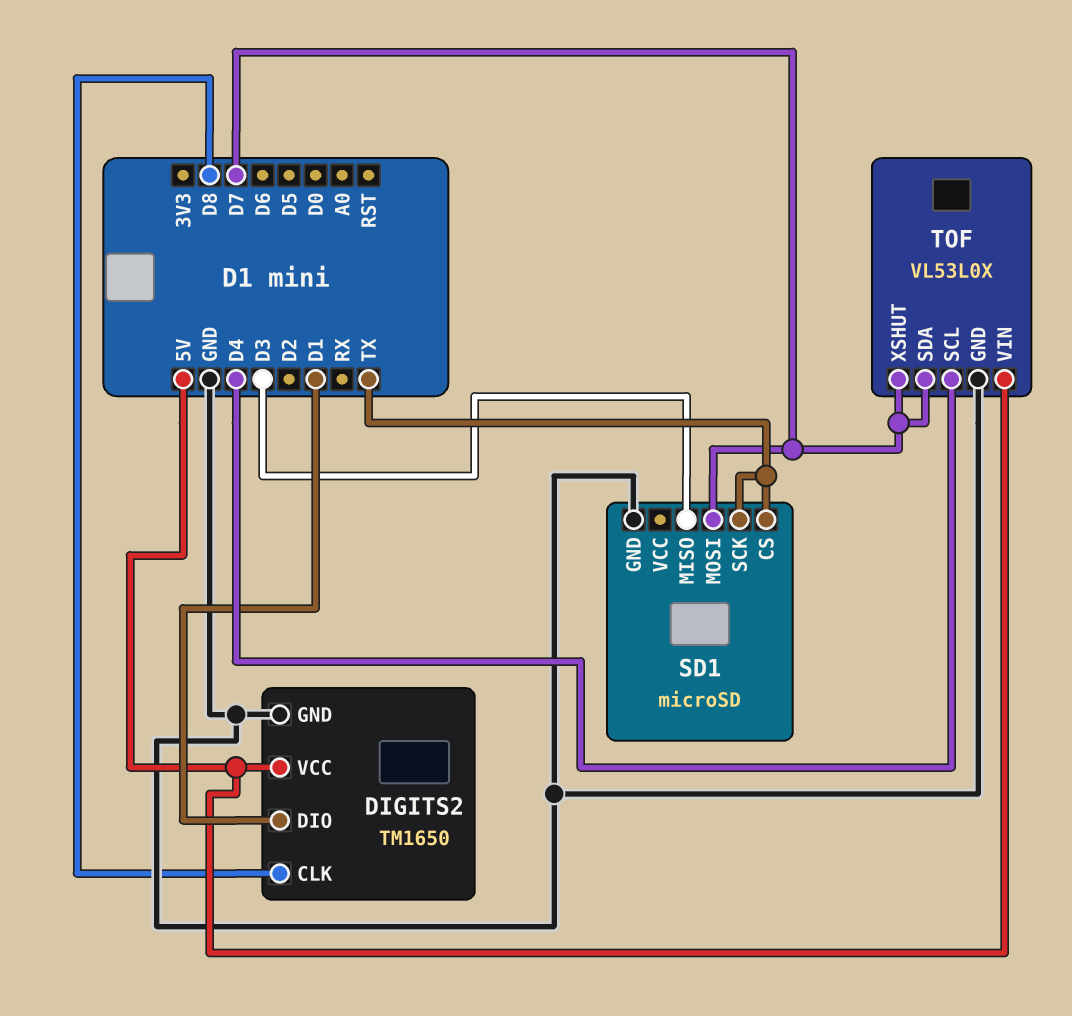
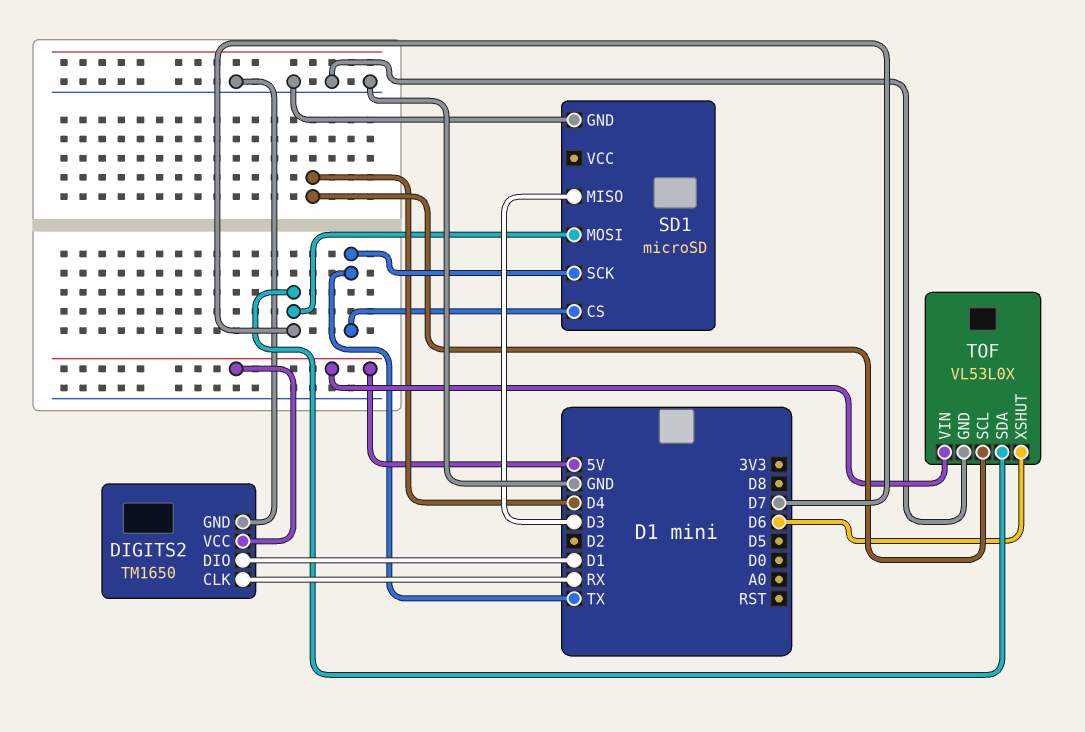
DIGITS2 pin CLK: D8 -> RX
TOF pin XSHUT: D7 -> D6

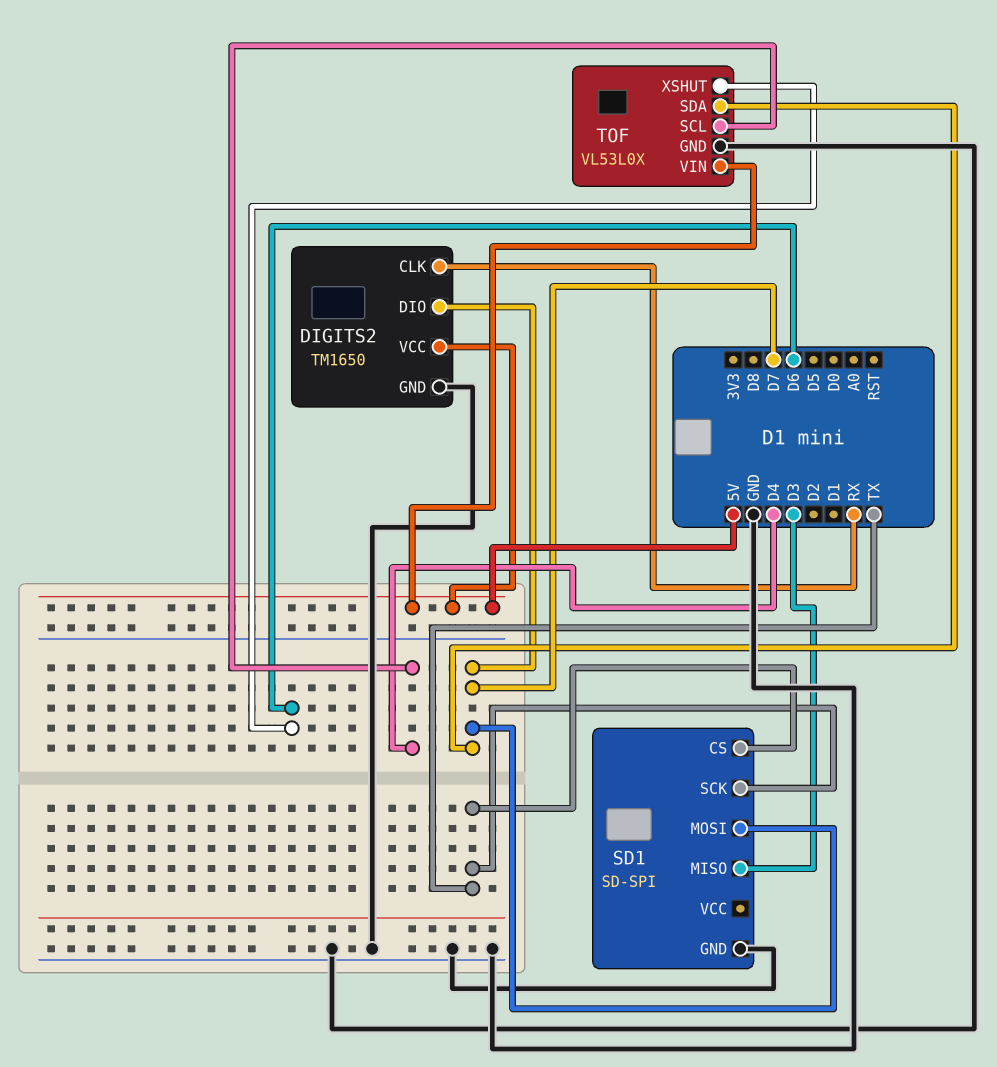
DIGITS2 pin DIO: D1 -> D7
SD1: microSD -> SD-SPI

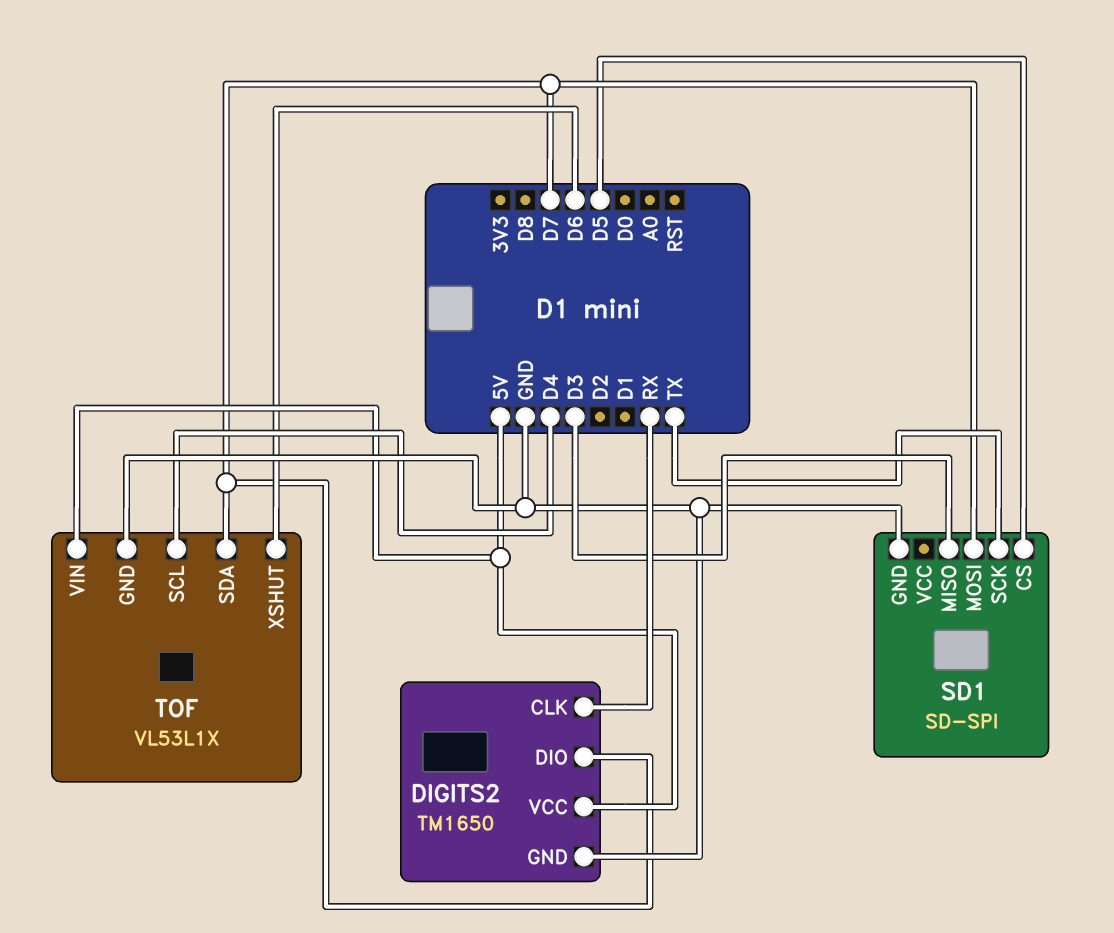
SD1 pin CS: TX -> D5
TOF: VL53L0X -> VL53L1X

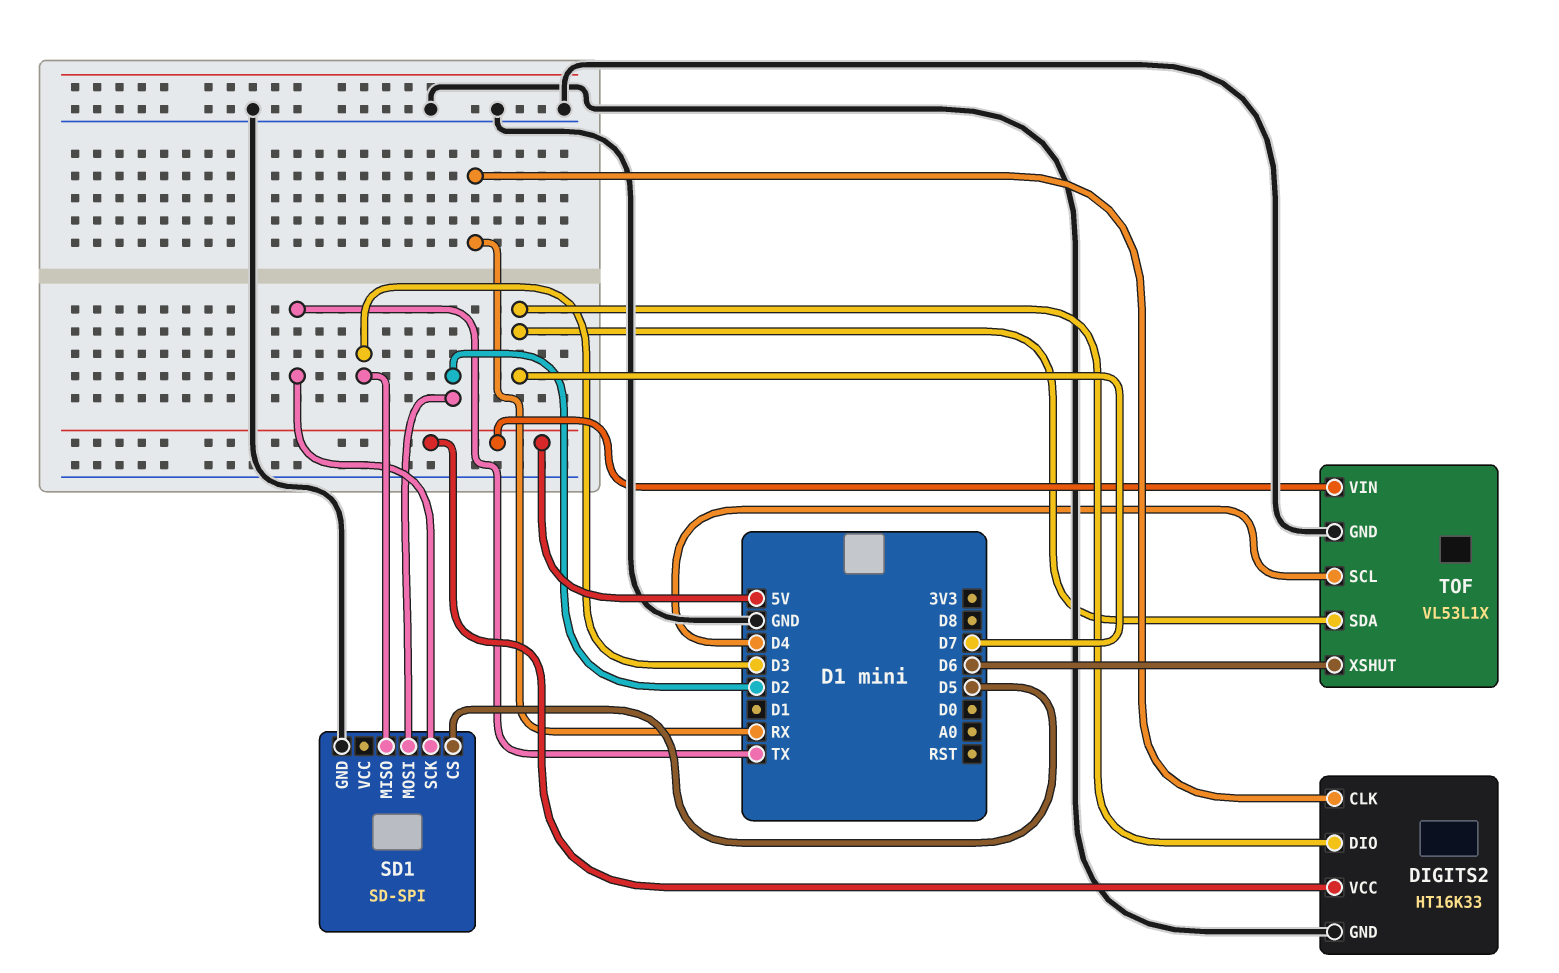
DIGITS2: TM1650 -> HT16K33
SD1 pin MOSI: D7 -> D2

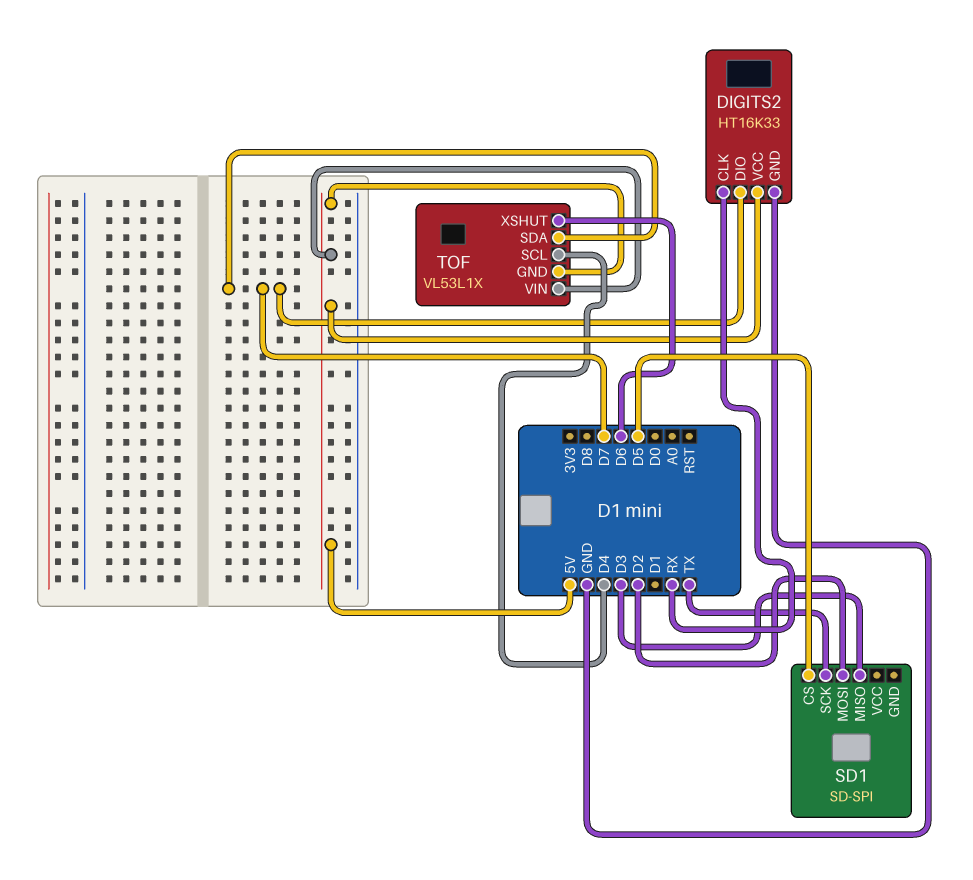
SD1 pin GND: GND -> none
TOF pin GND: GND -> 5V

